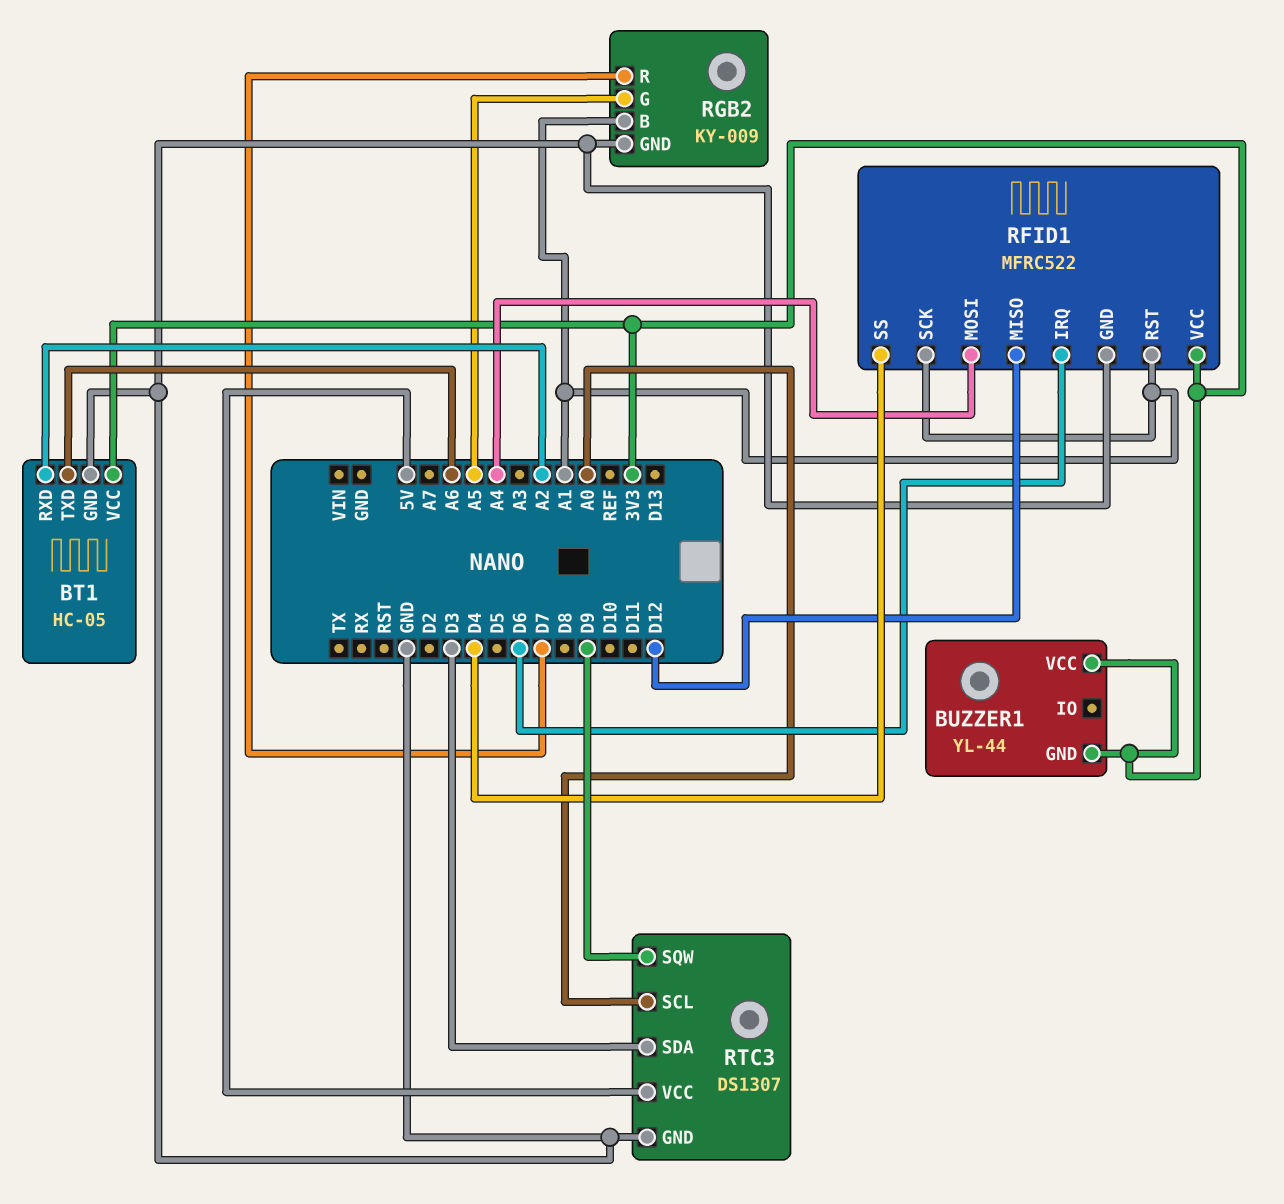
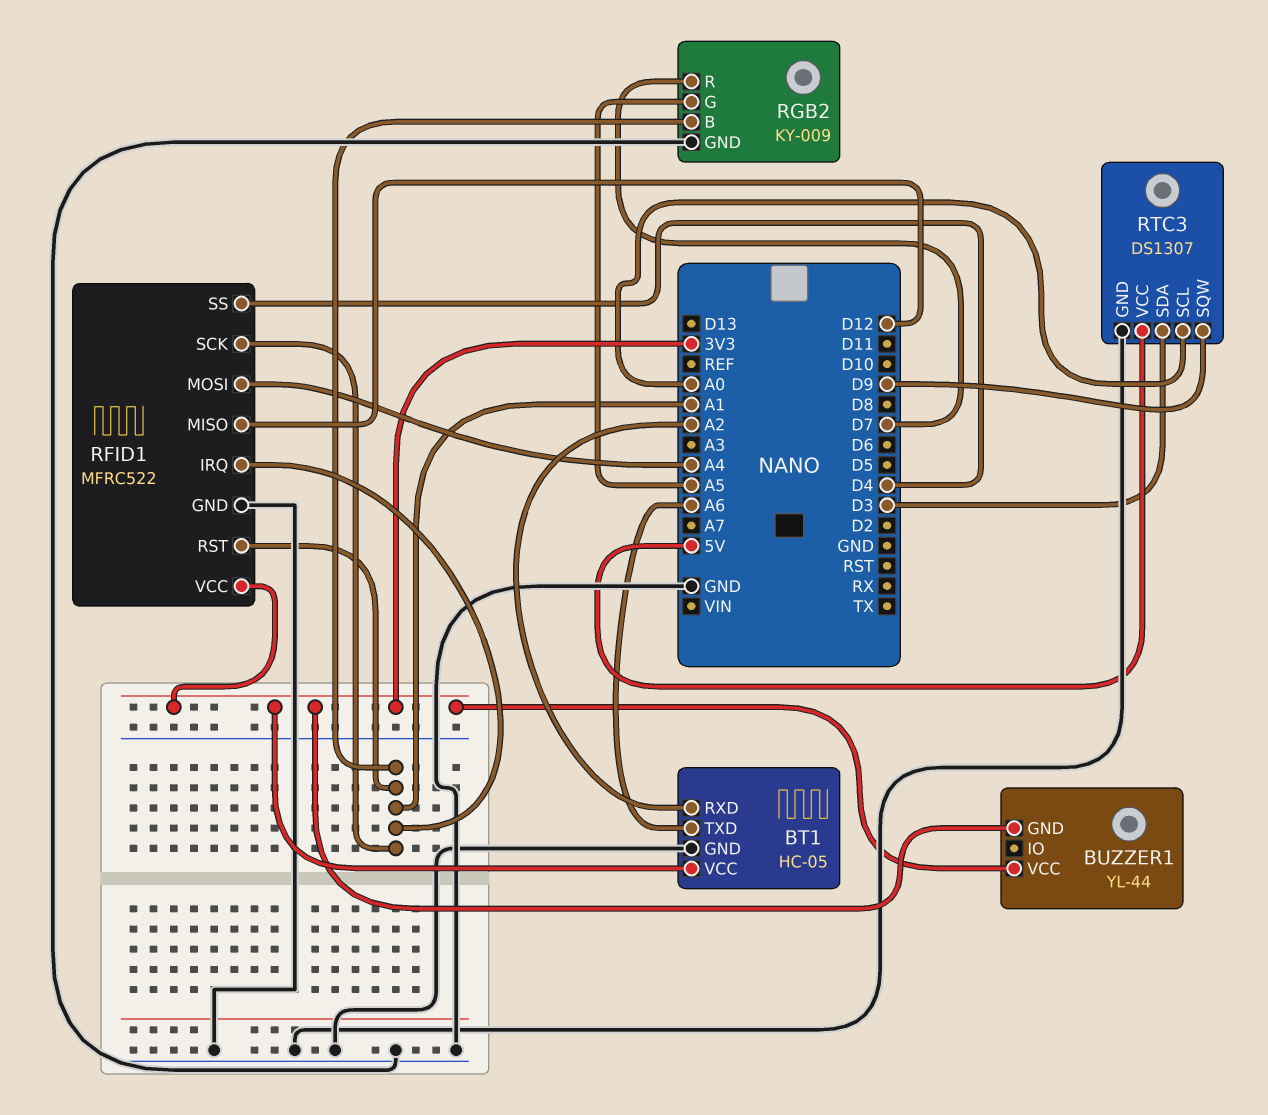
RFID1 pin IRQ: D6 -> A1

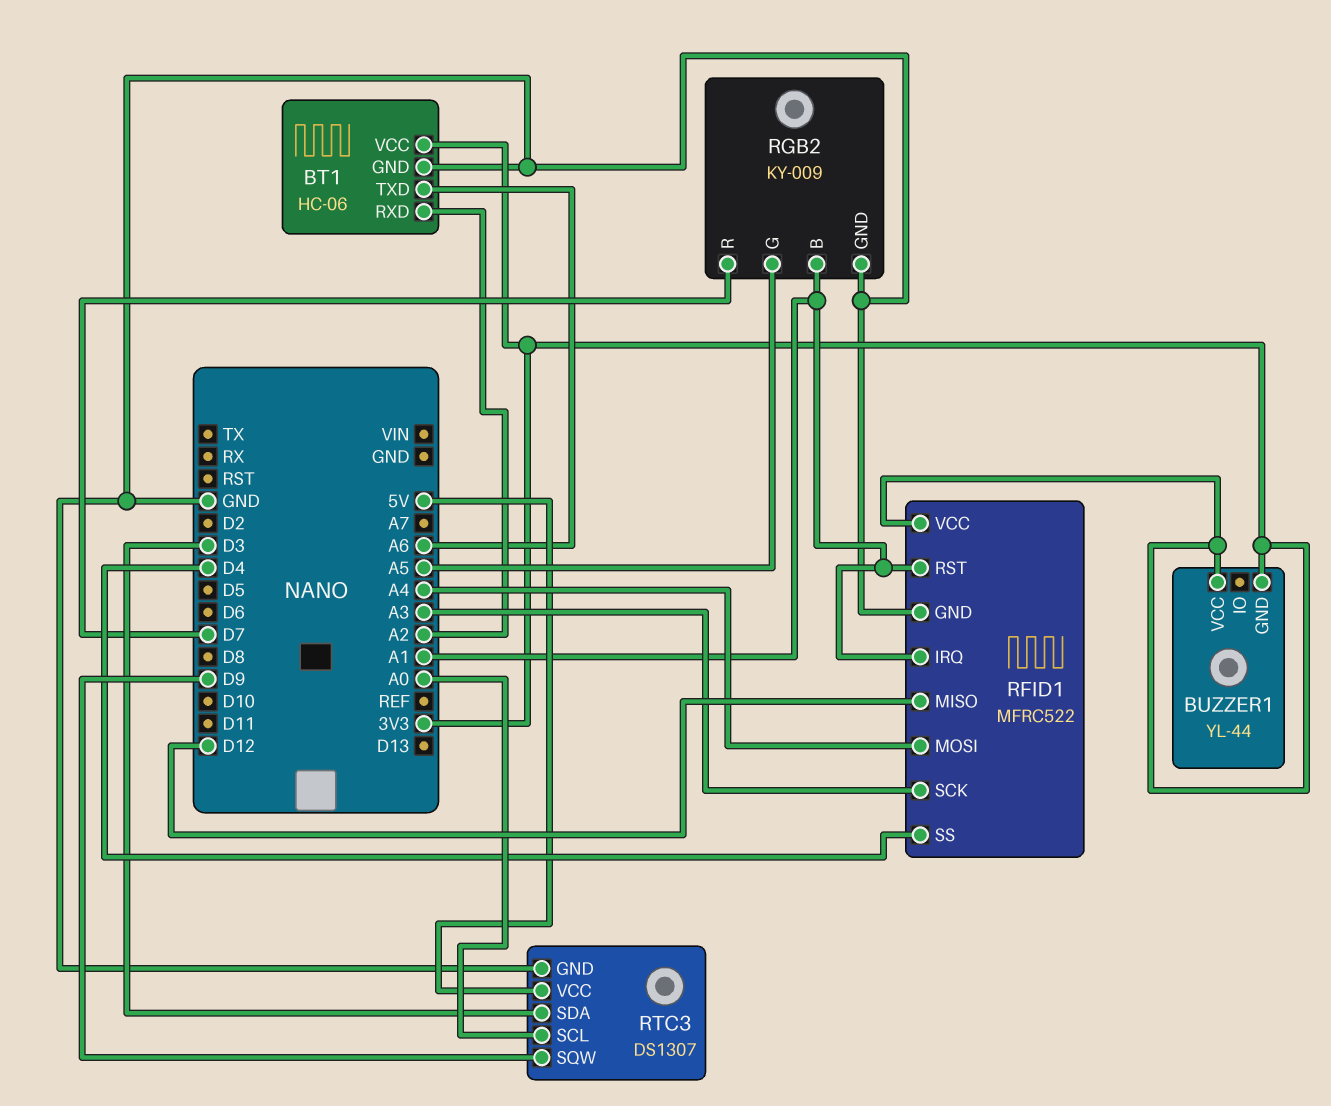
BT1: HC-05 -> HC-06
RFID1 pin SCK: A1 -> A3

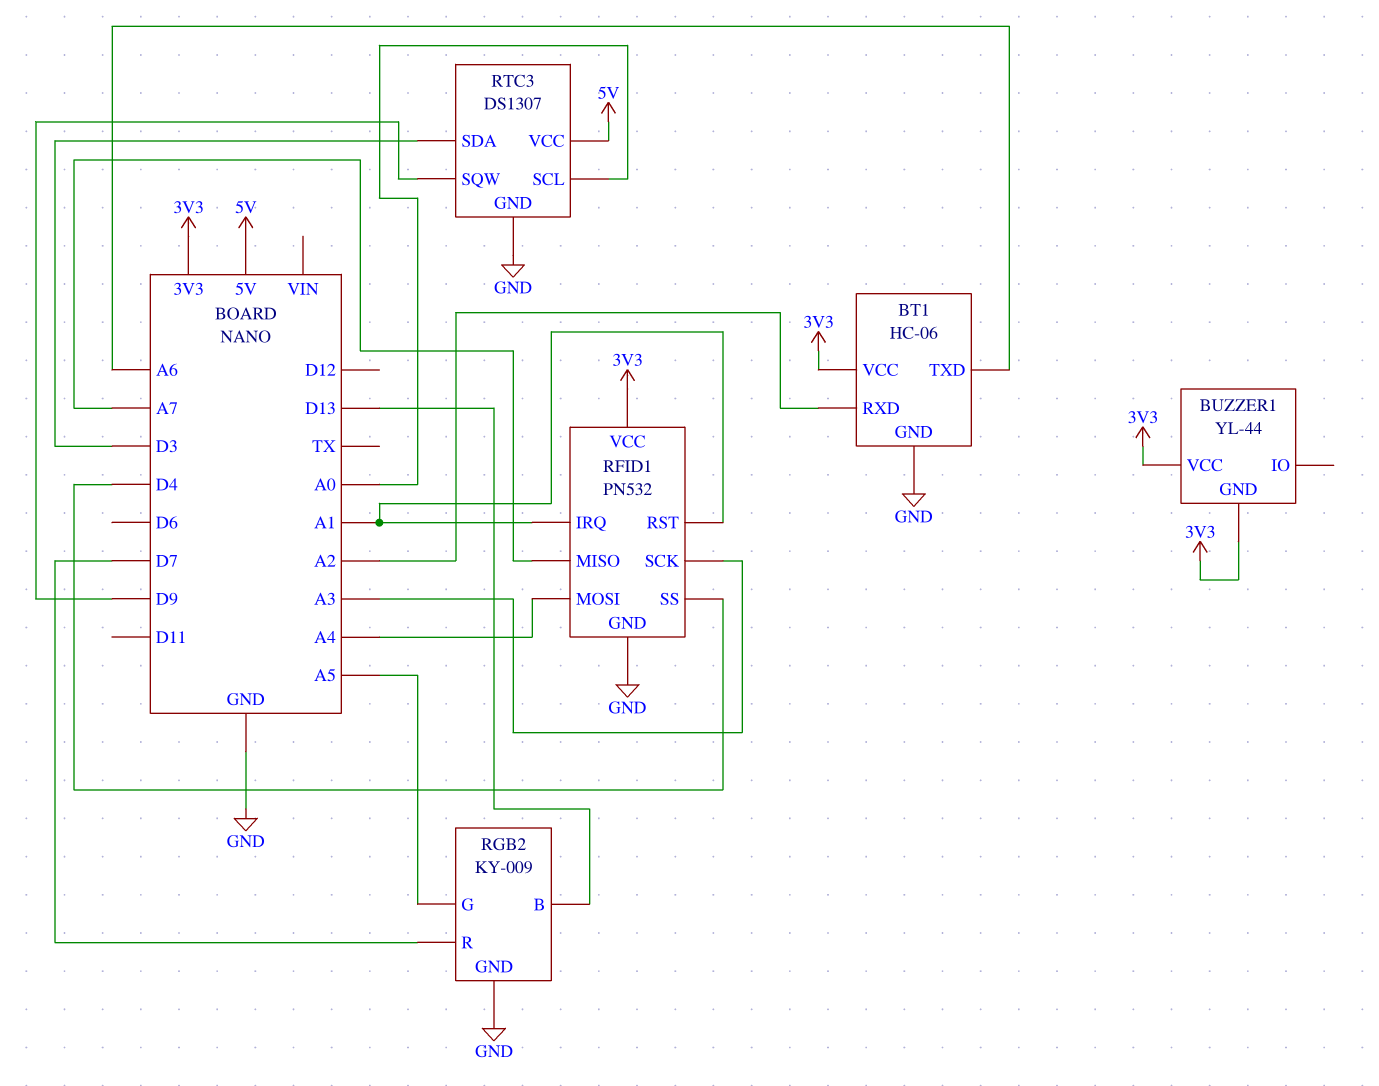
RFID1: MFRC522 -> PN532
RFID1 pin MISO: D12 -> A7
RGB2 pin B: A1 -> D13

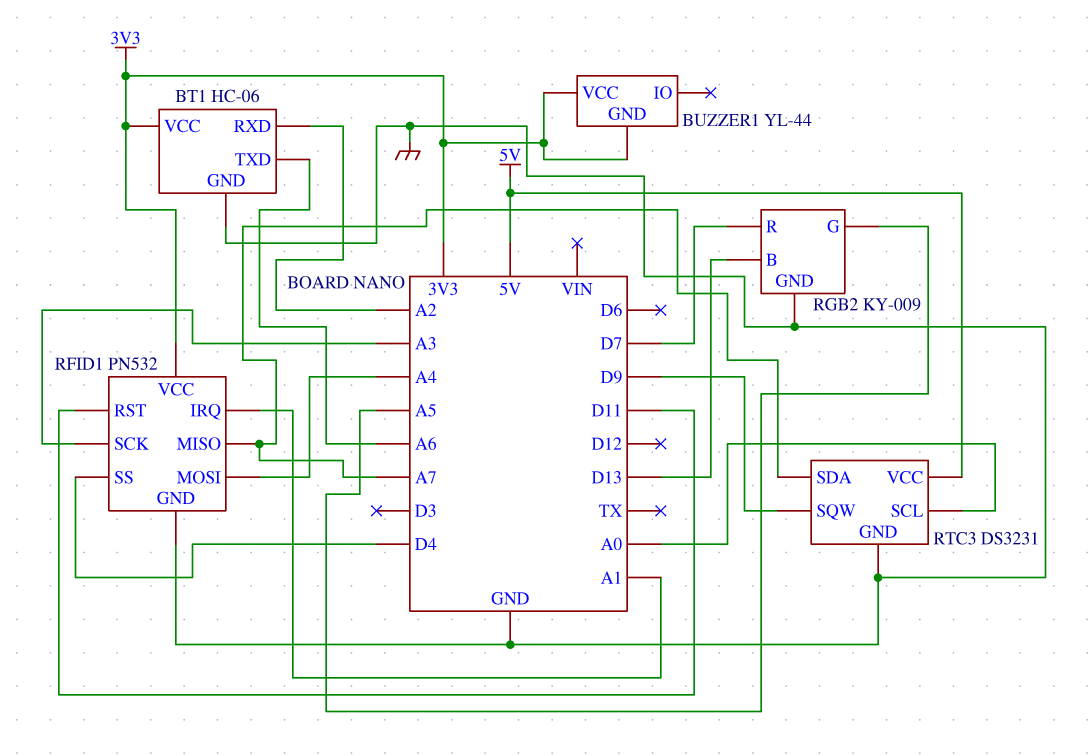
RFID1 pin RST: A1 -> D11
RTC3: DS1307 -> DS3231
RTC3 pin SDA: D3 -> A7

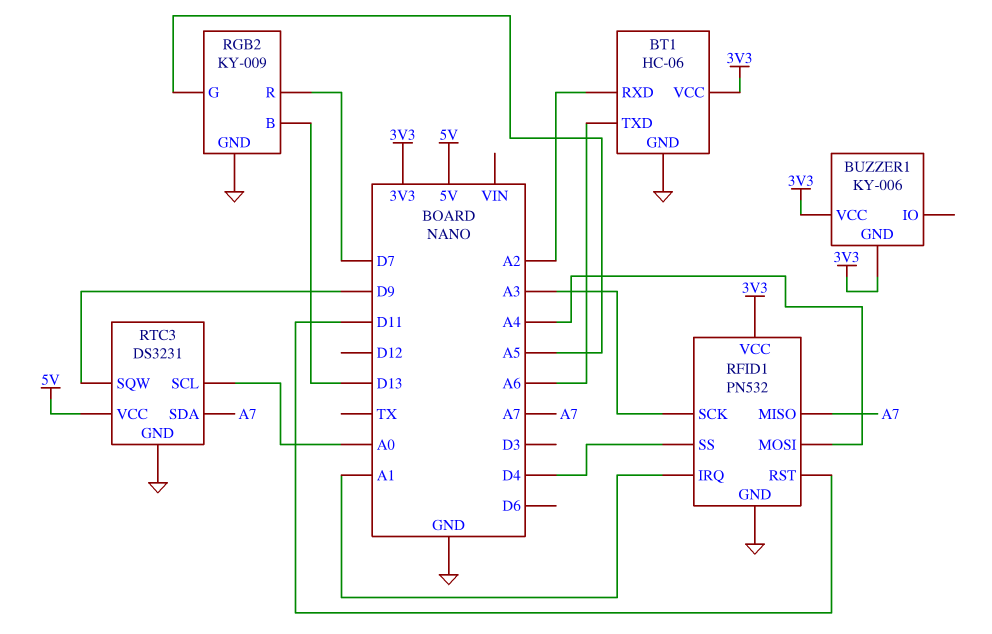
BUZZER1: YL-44 -> KY-006

